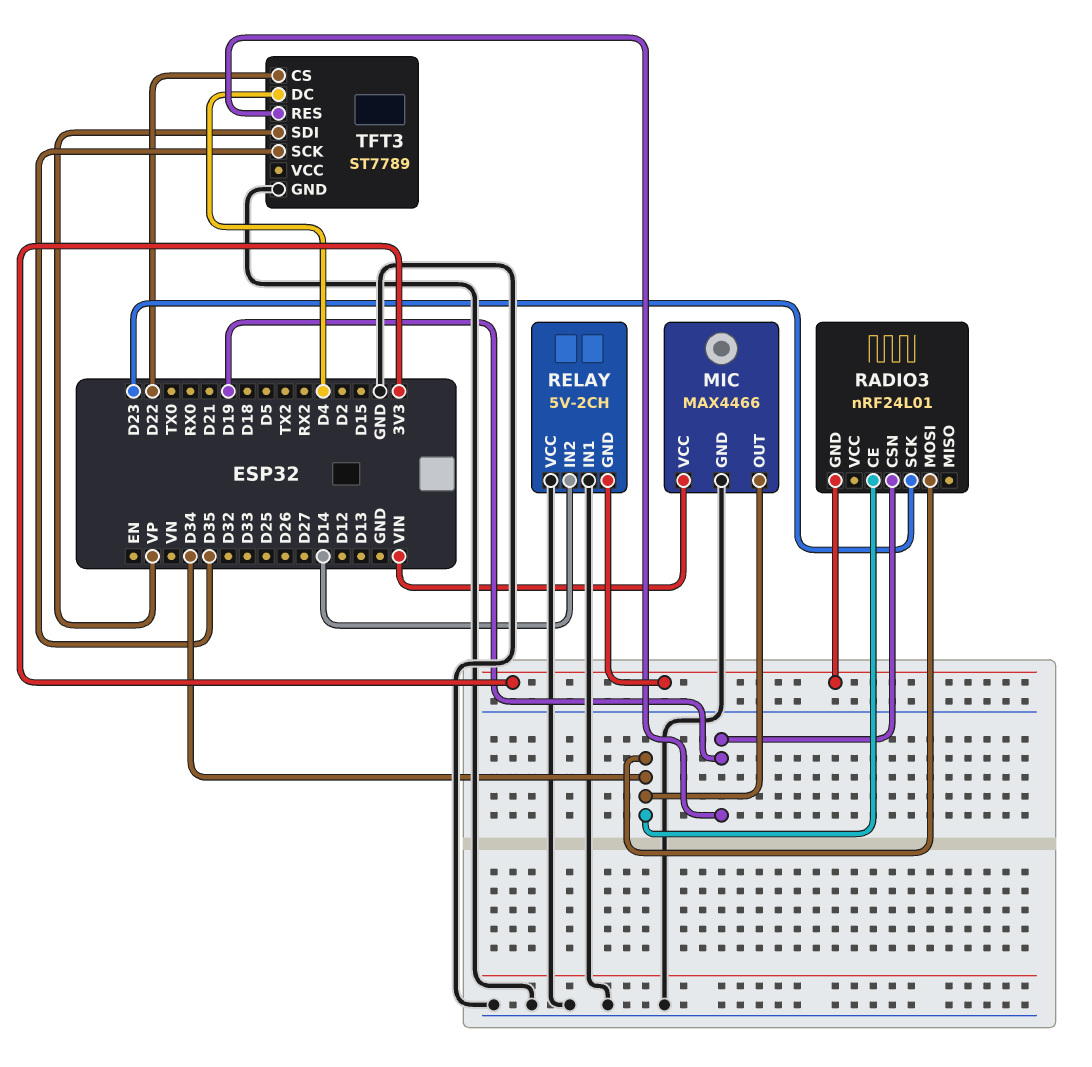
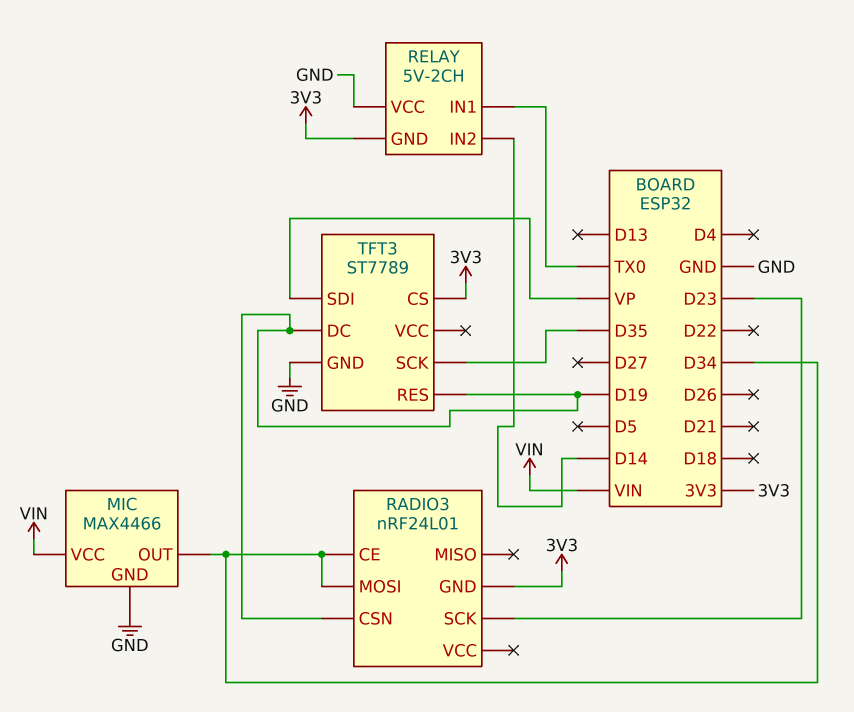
RELAY pin IN1: GND -> TX0
TFT3 pin CS: D22 -> 3V3
TFT3 pin DC: D4 -> D19

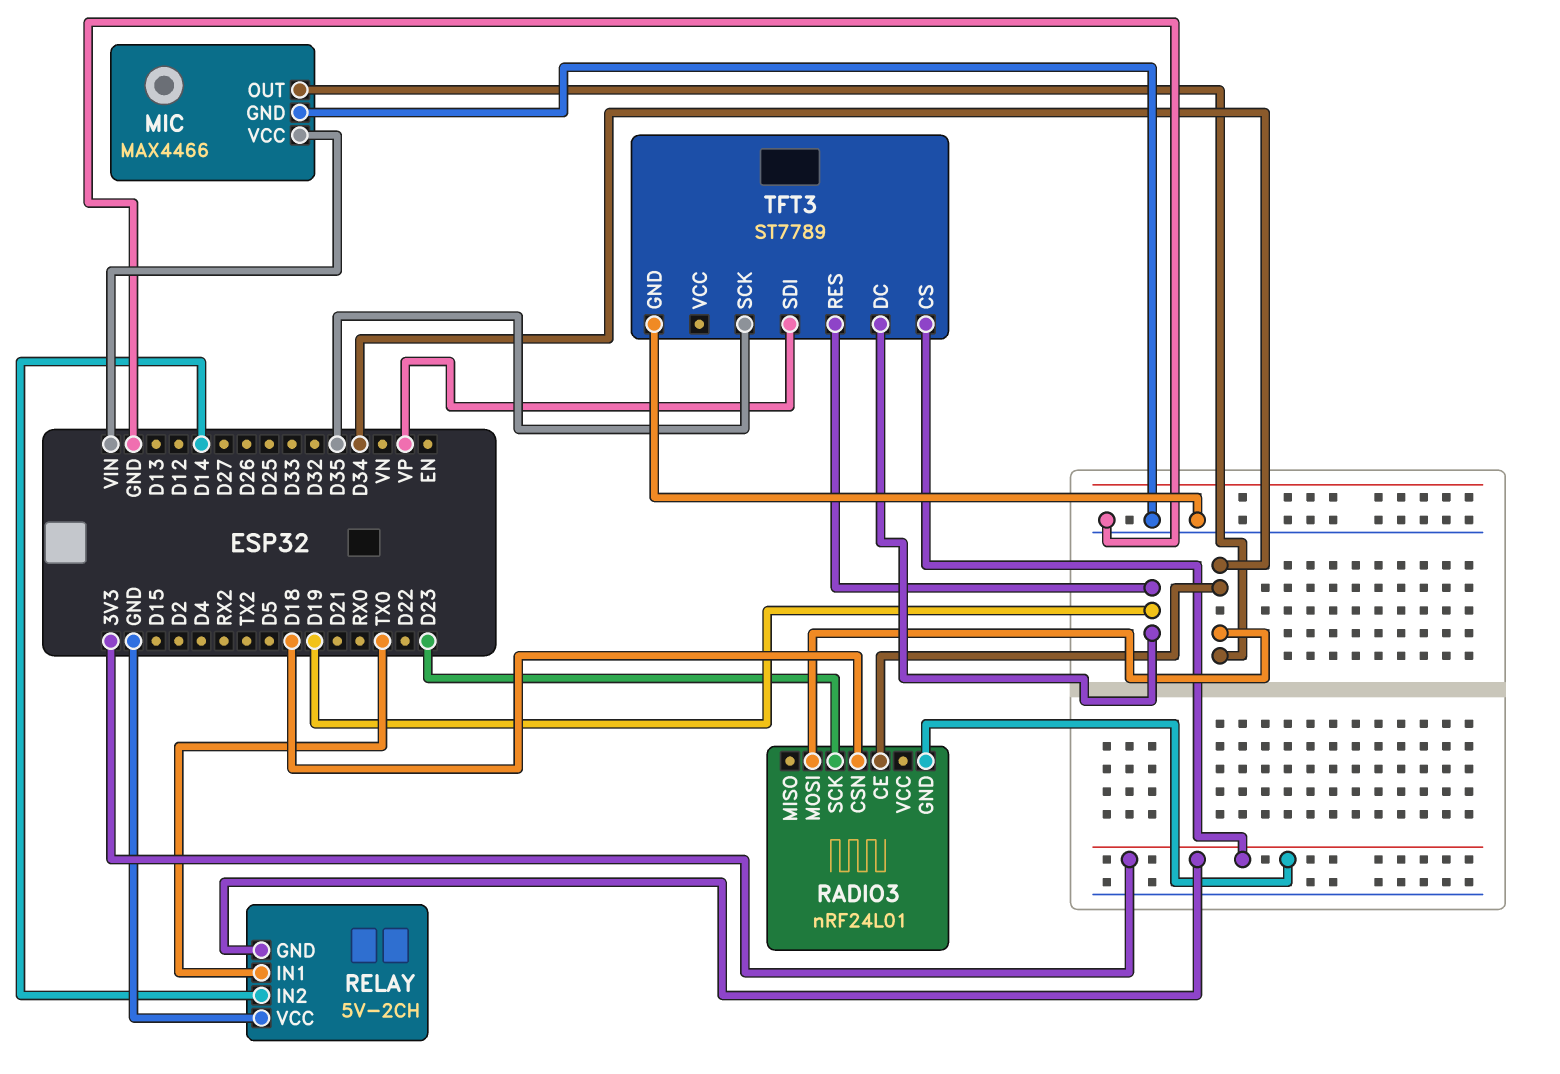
RADIO3 pin CSN: D19 -> D18

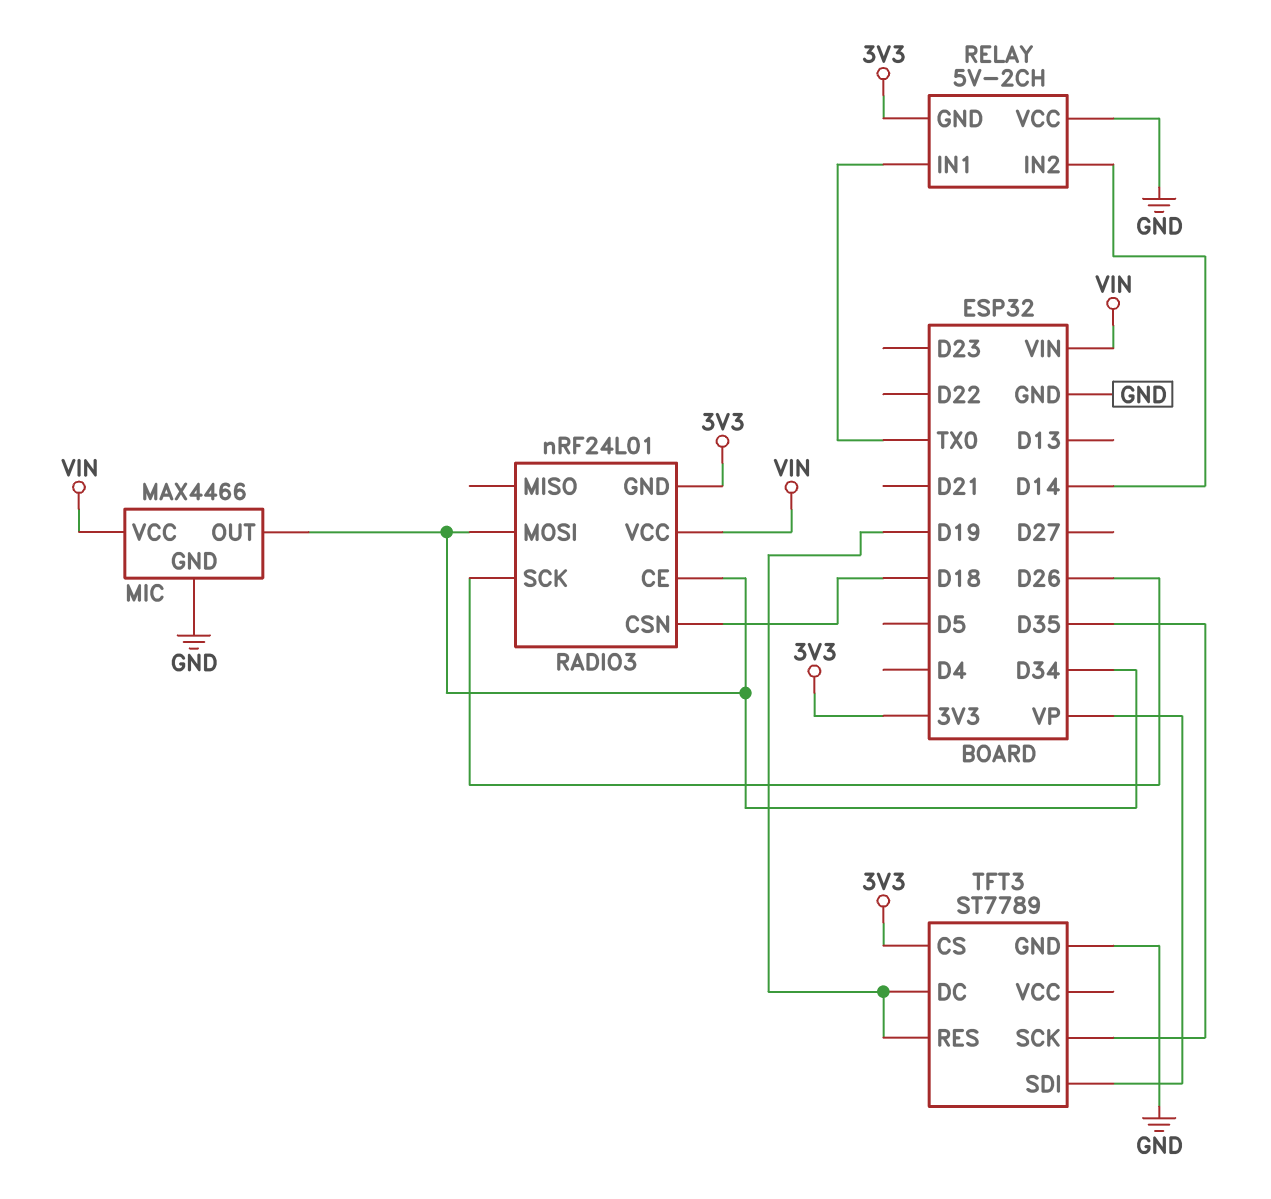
RADIO3 pin SCK: D23 -> D26
RADIO3 pin VCC: none -> VIN

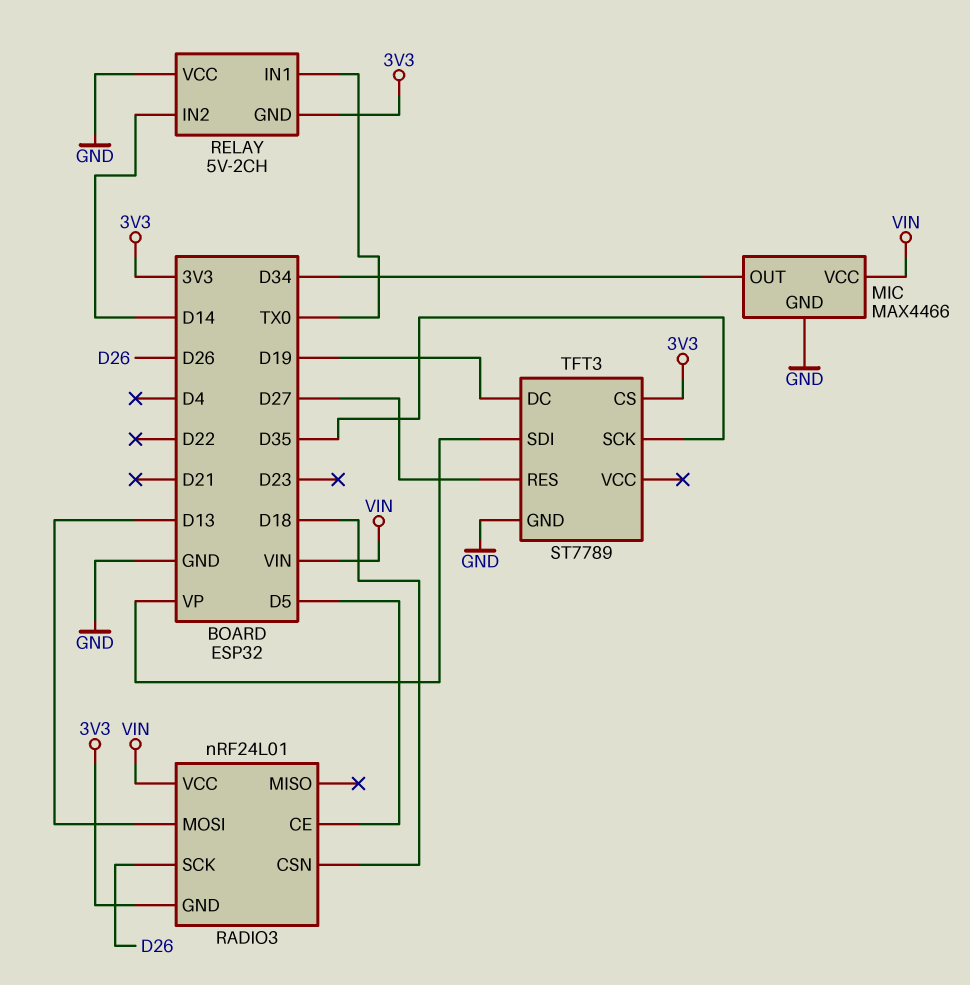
RADIO3 pin CE: D34 -> D5
RADIO3 pin MOSI: D34 -> D13
TFT3 pin RES: D19 -> D27

